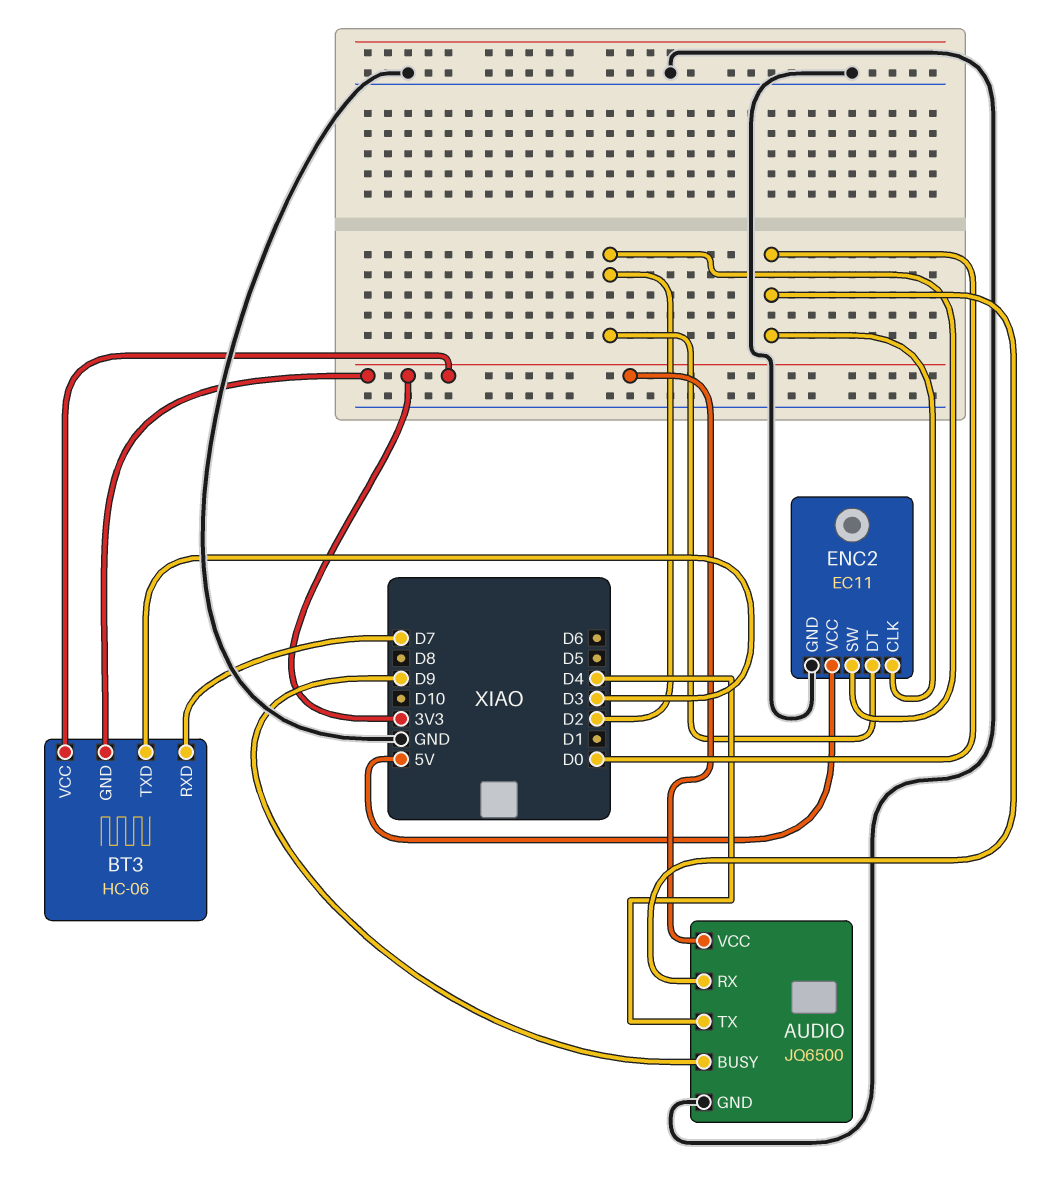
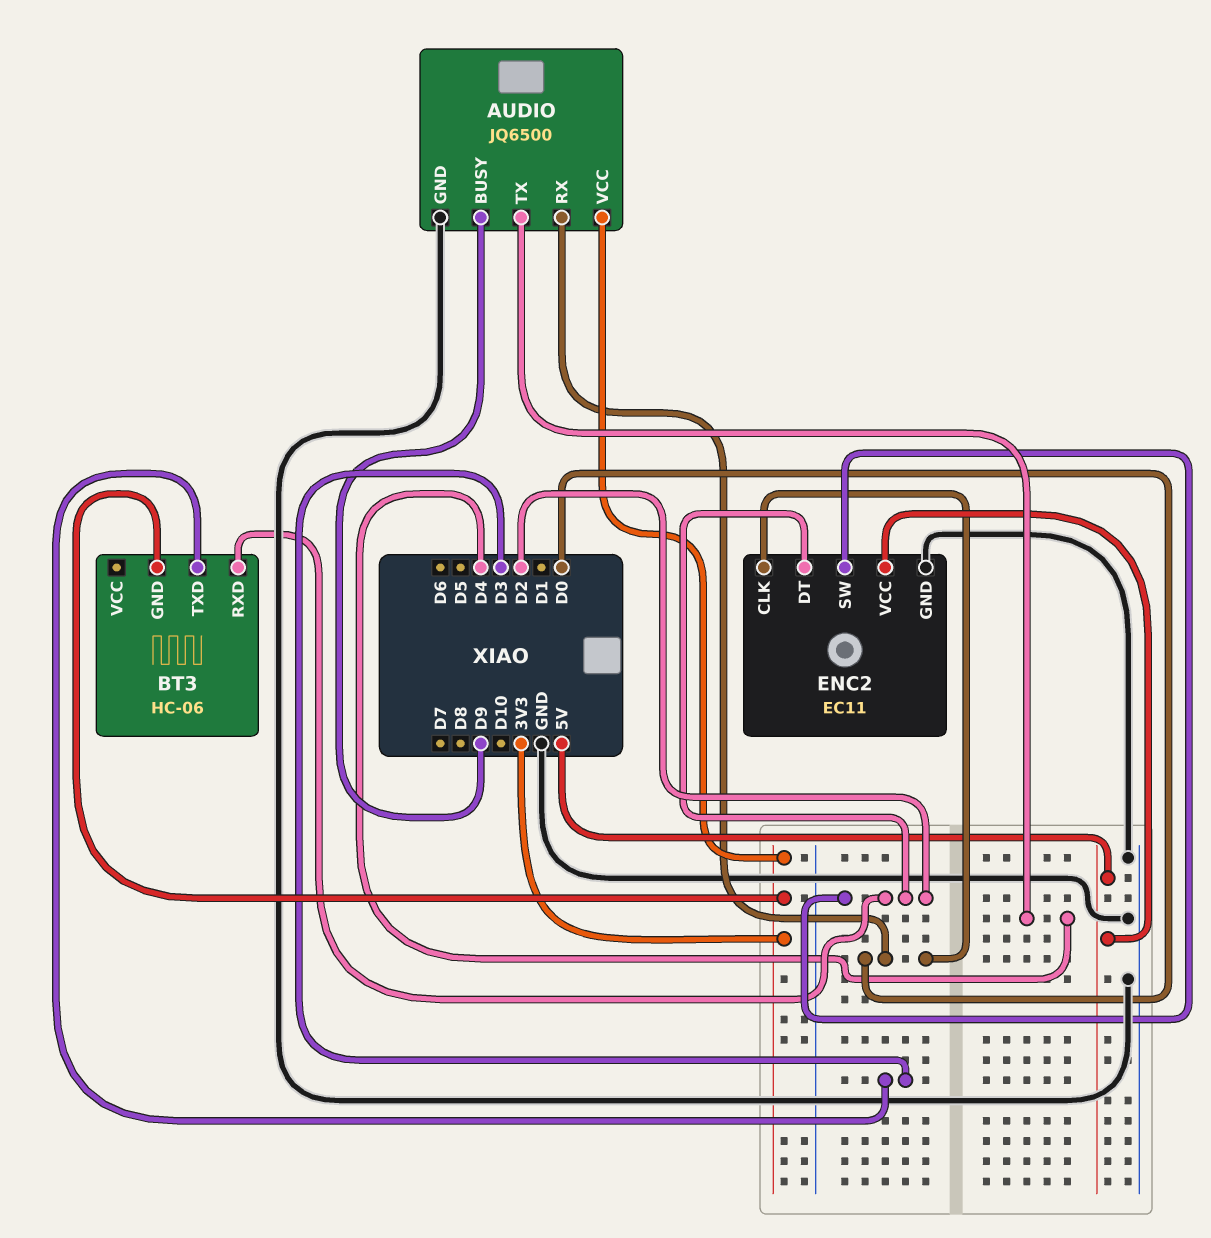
BT3 pin RXD: D7 -> D2
BT3 pin VCC: 3V3 -> none

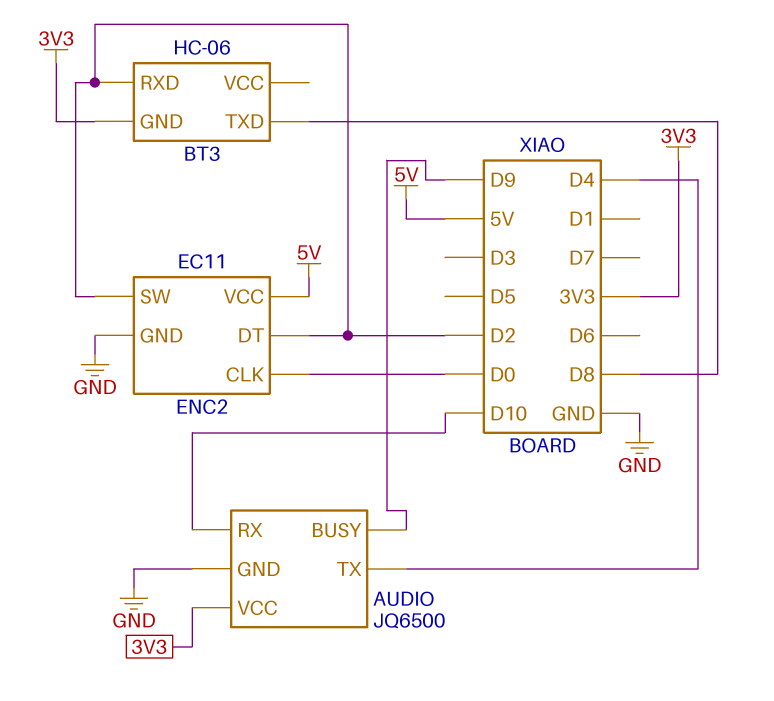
AUDIO pin RX: D0 -> D10
BT3 pin TXD: D3 -> D8

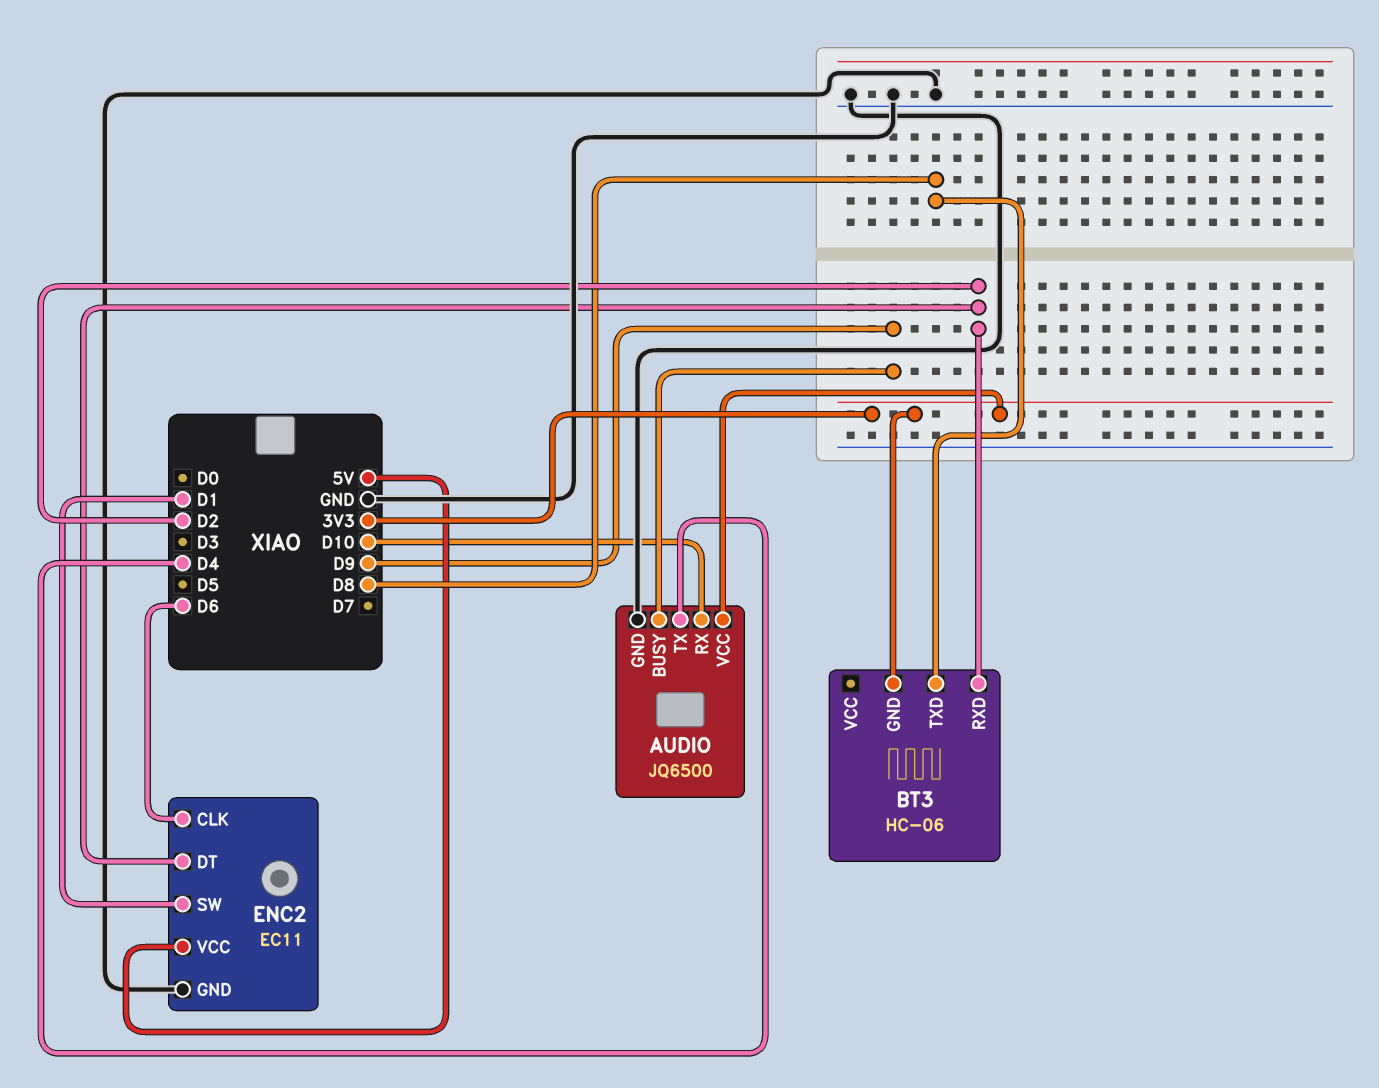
ENC2 pin CLK: D0 -> D6
ENC2 pin SW: D2 -> D1

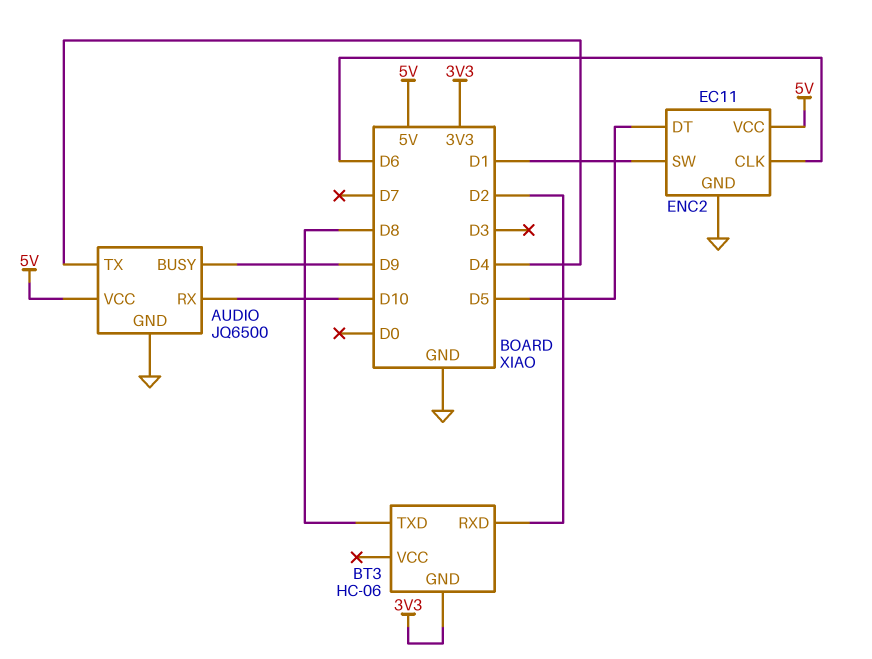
AUDIO pin VCC: 3V3 -> 5V
ENC2 pin DT: D2 -> D5

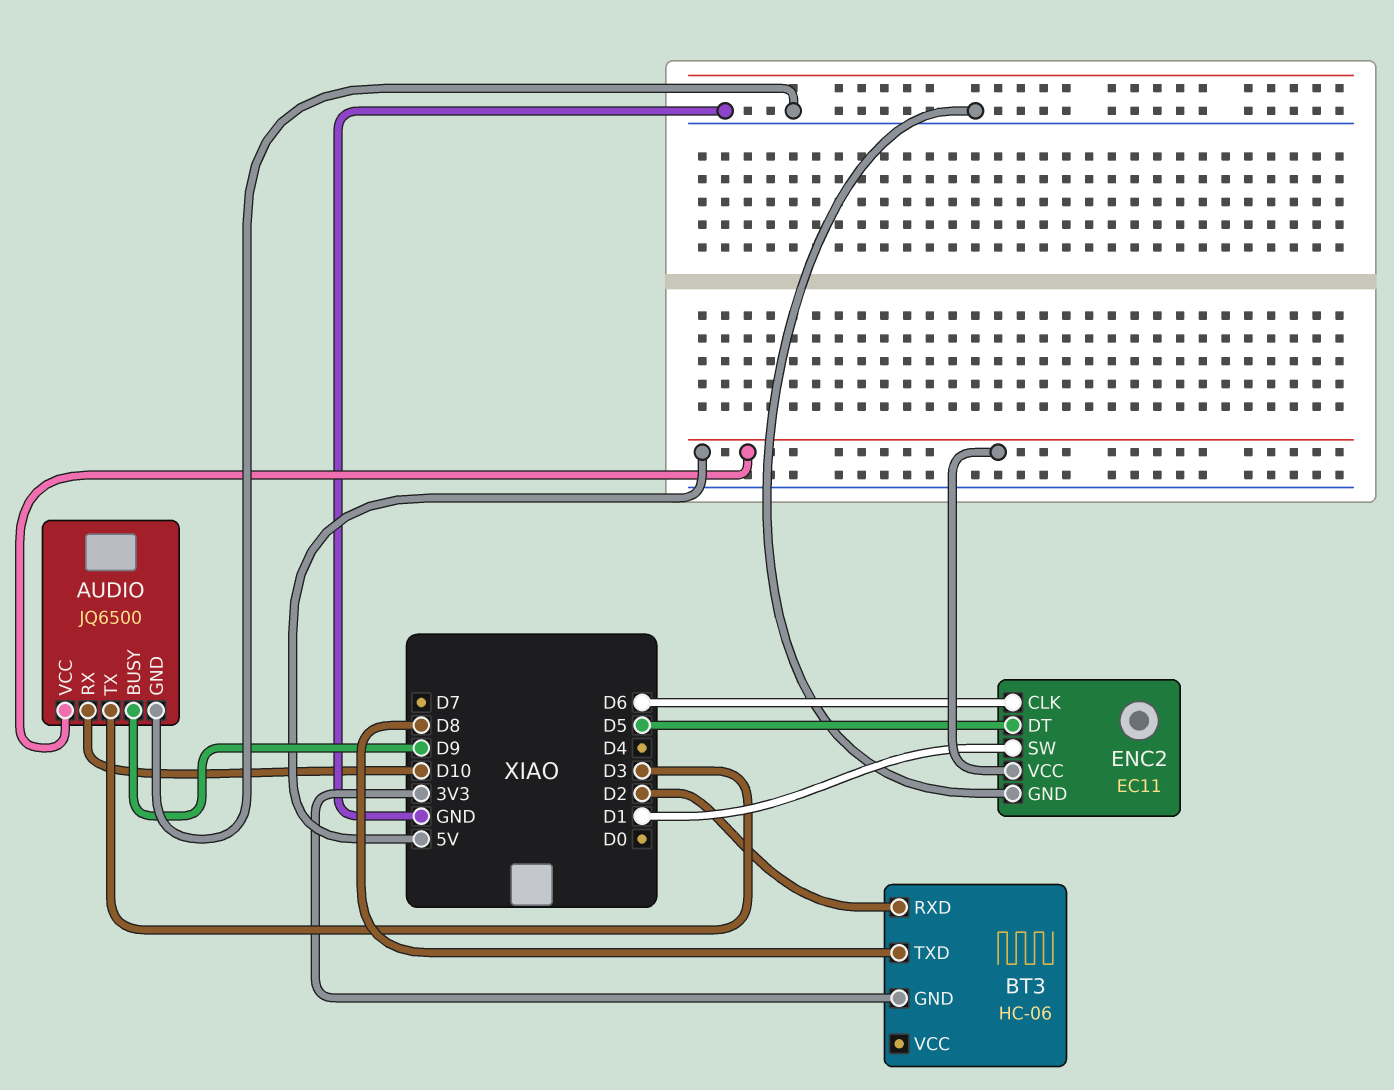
AUDIO pin TX: D4 -> D3

